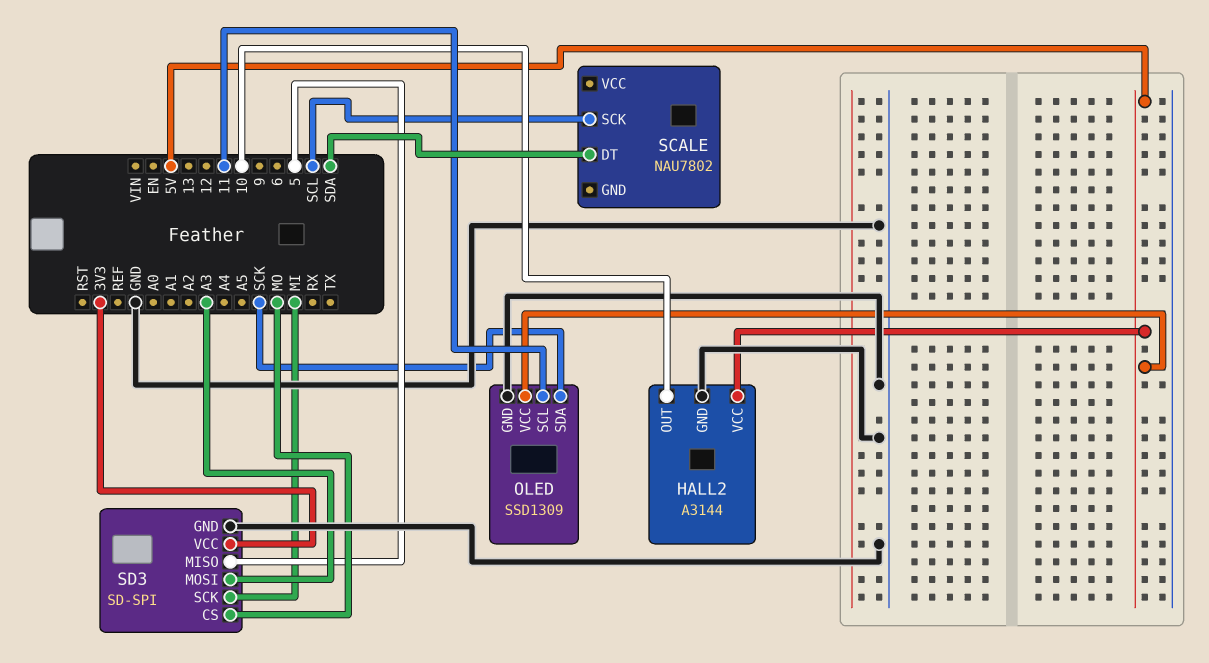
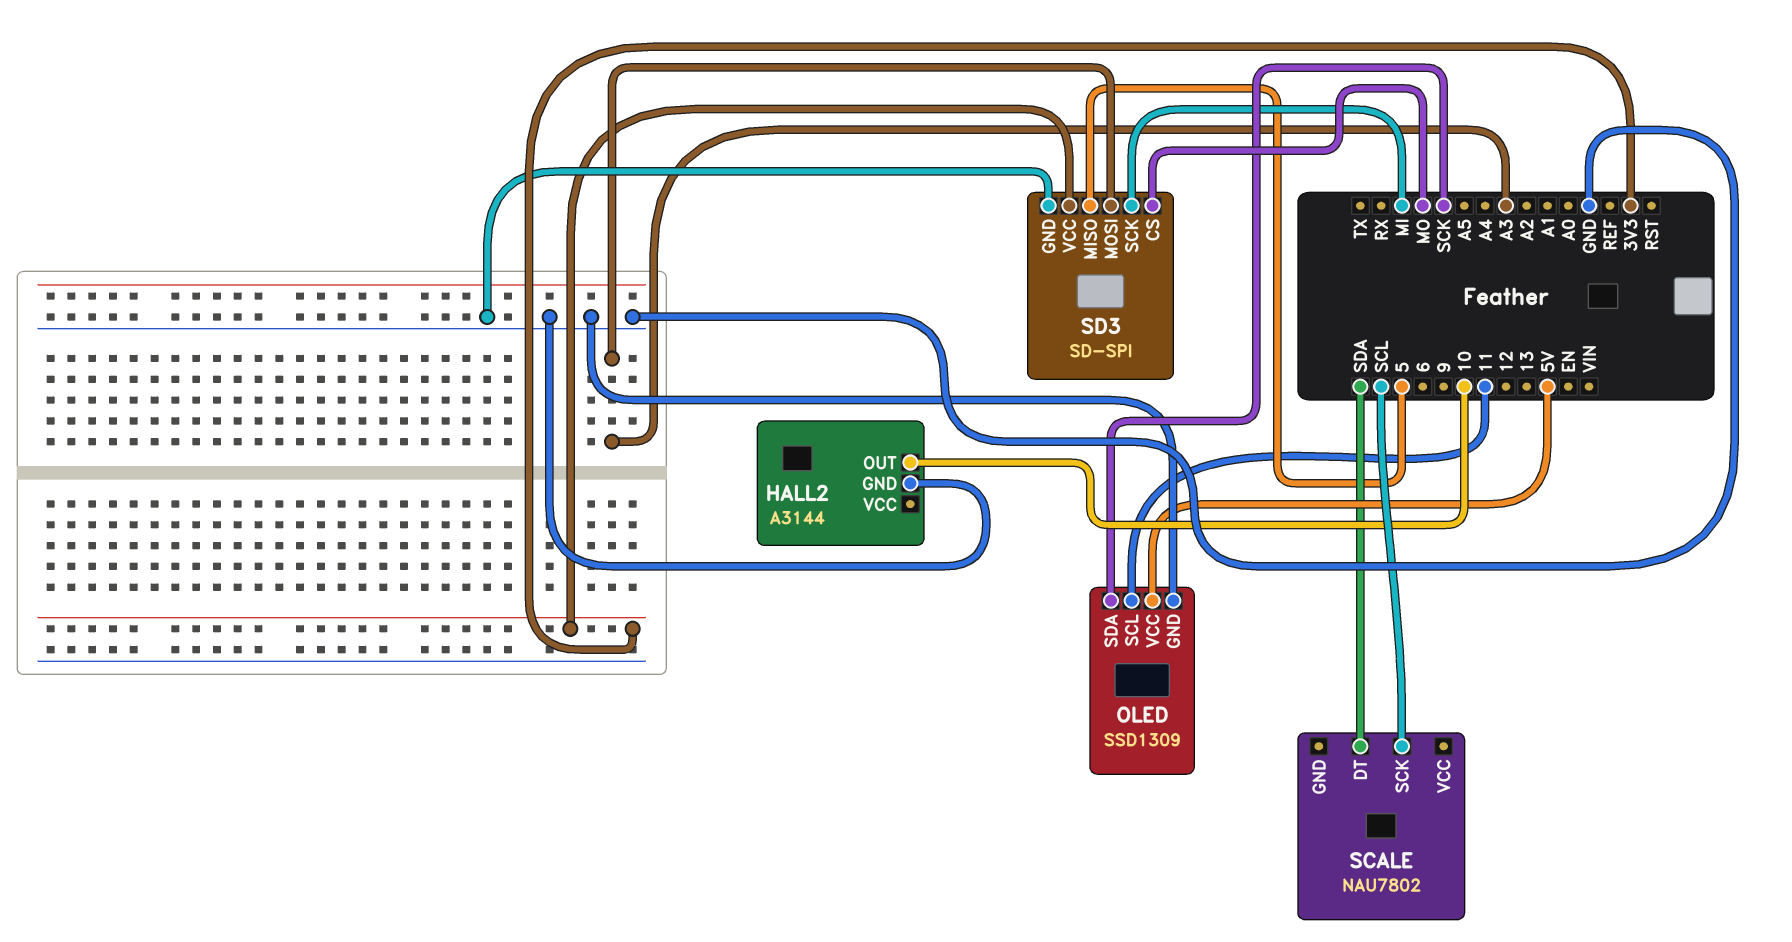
HALL2 pin VCC: 5V -> none

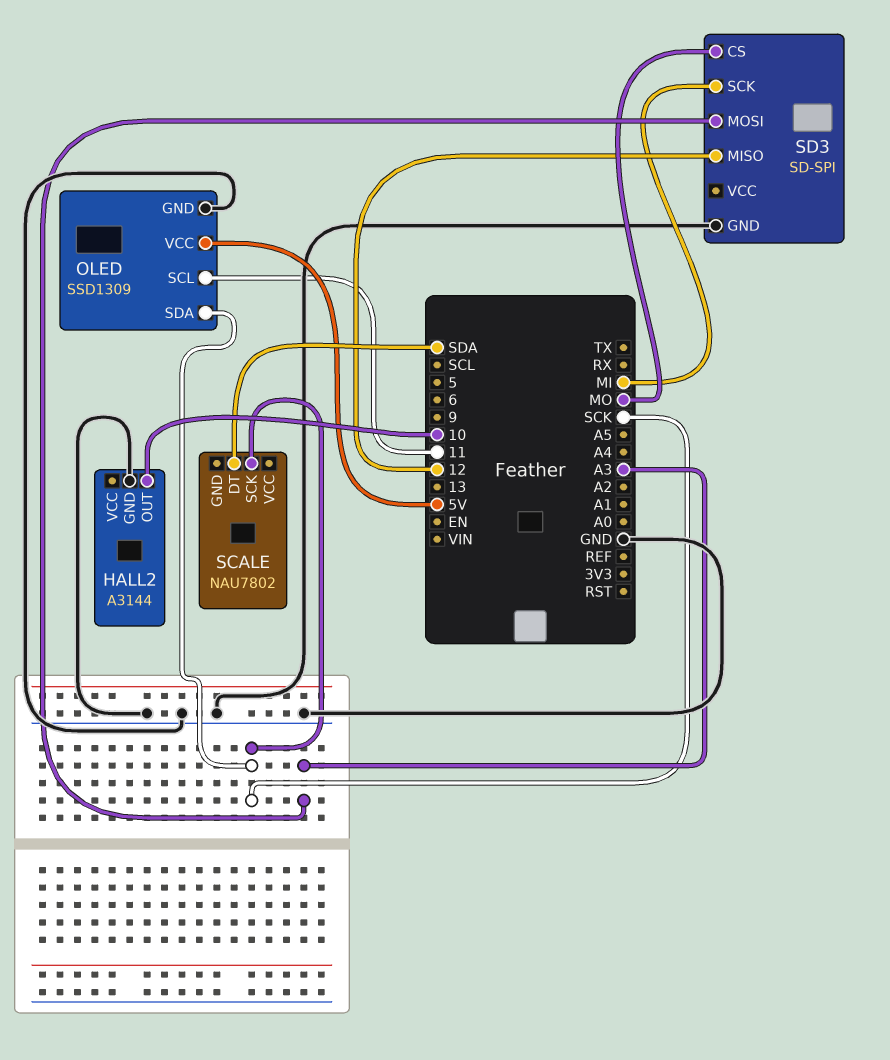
SCALE pin SCK: SCL -> SCK
SD3 pin MISO: 5 -> 12
SD3 pin VCC: 3V3 -> none

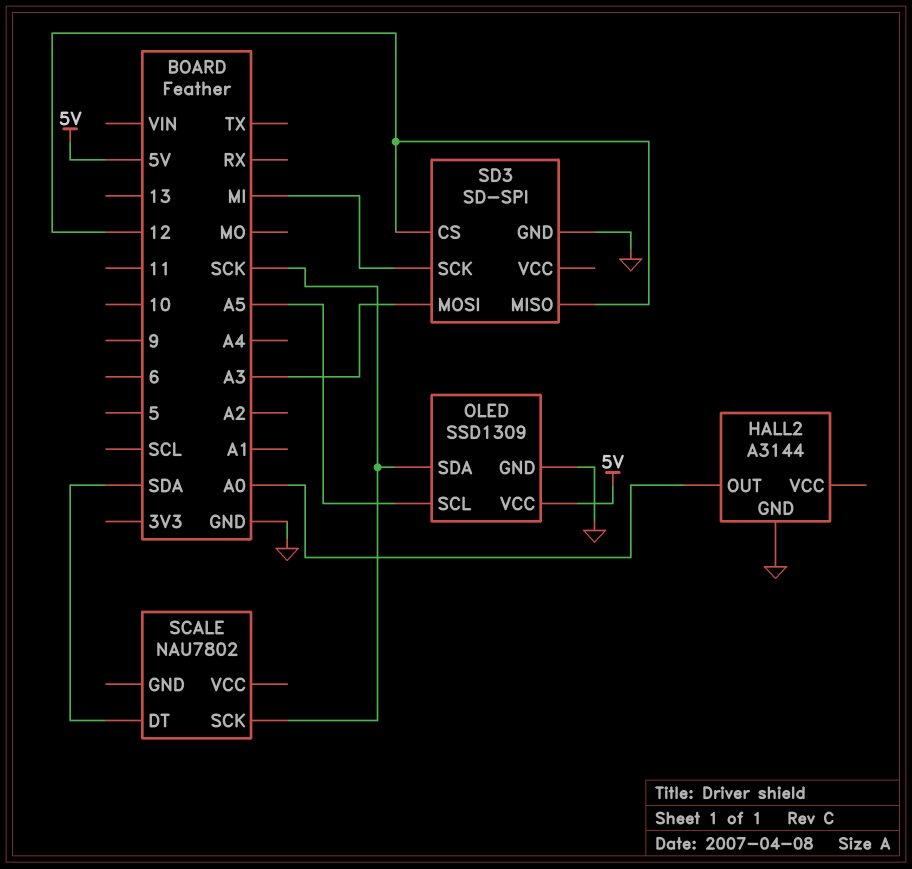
HALL2 pin OUT: 10 -> A0
OLED pin SCL: 11 -> A5
SD3 pin CS: MO -> 12

